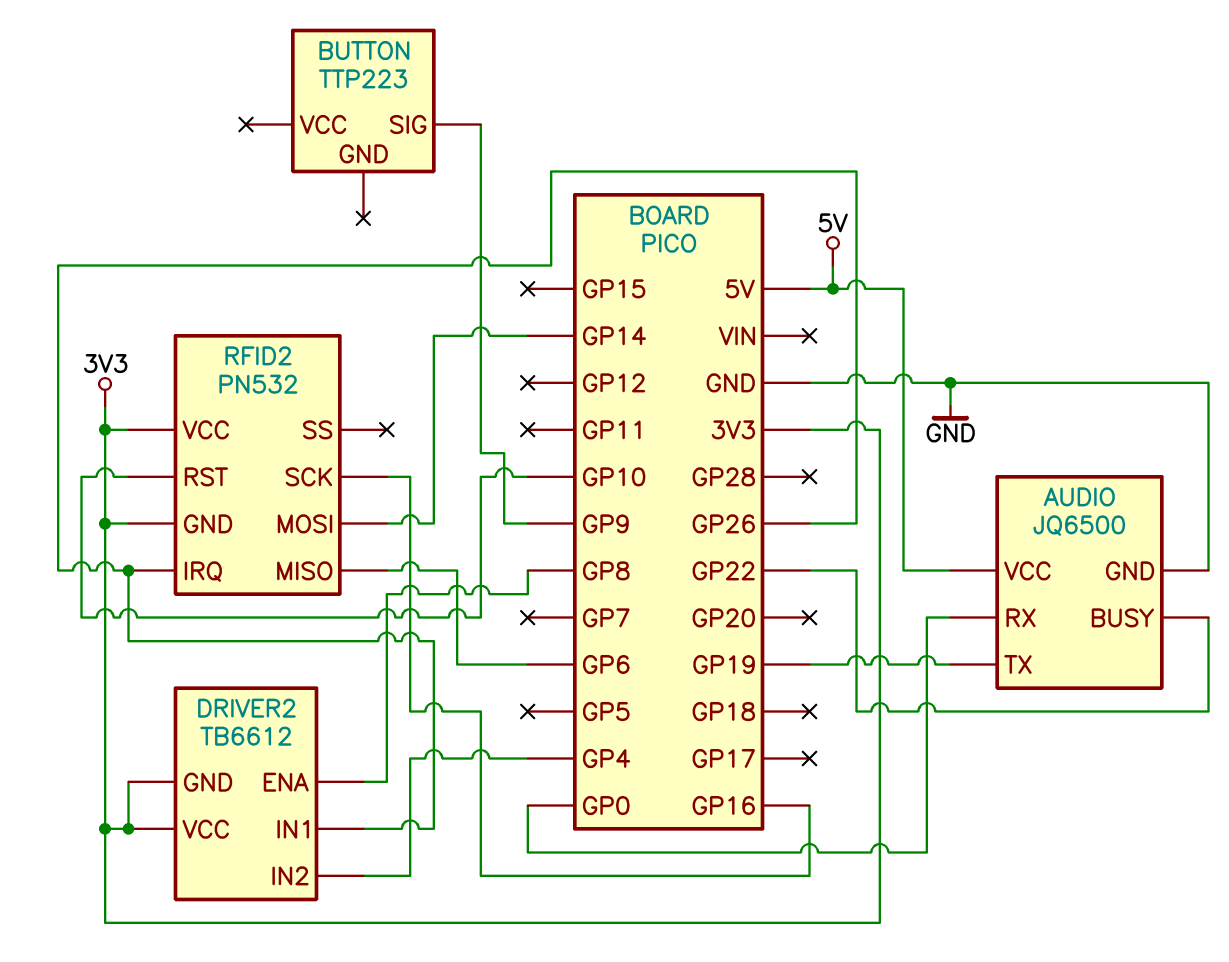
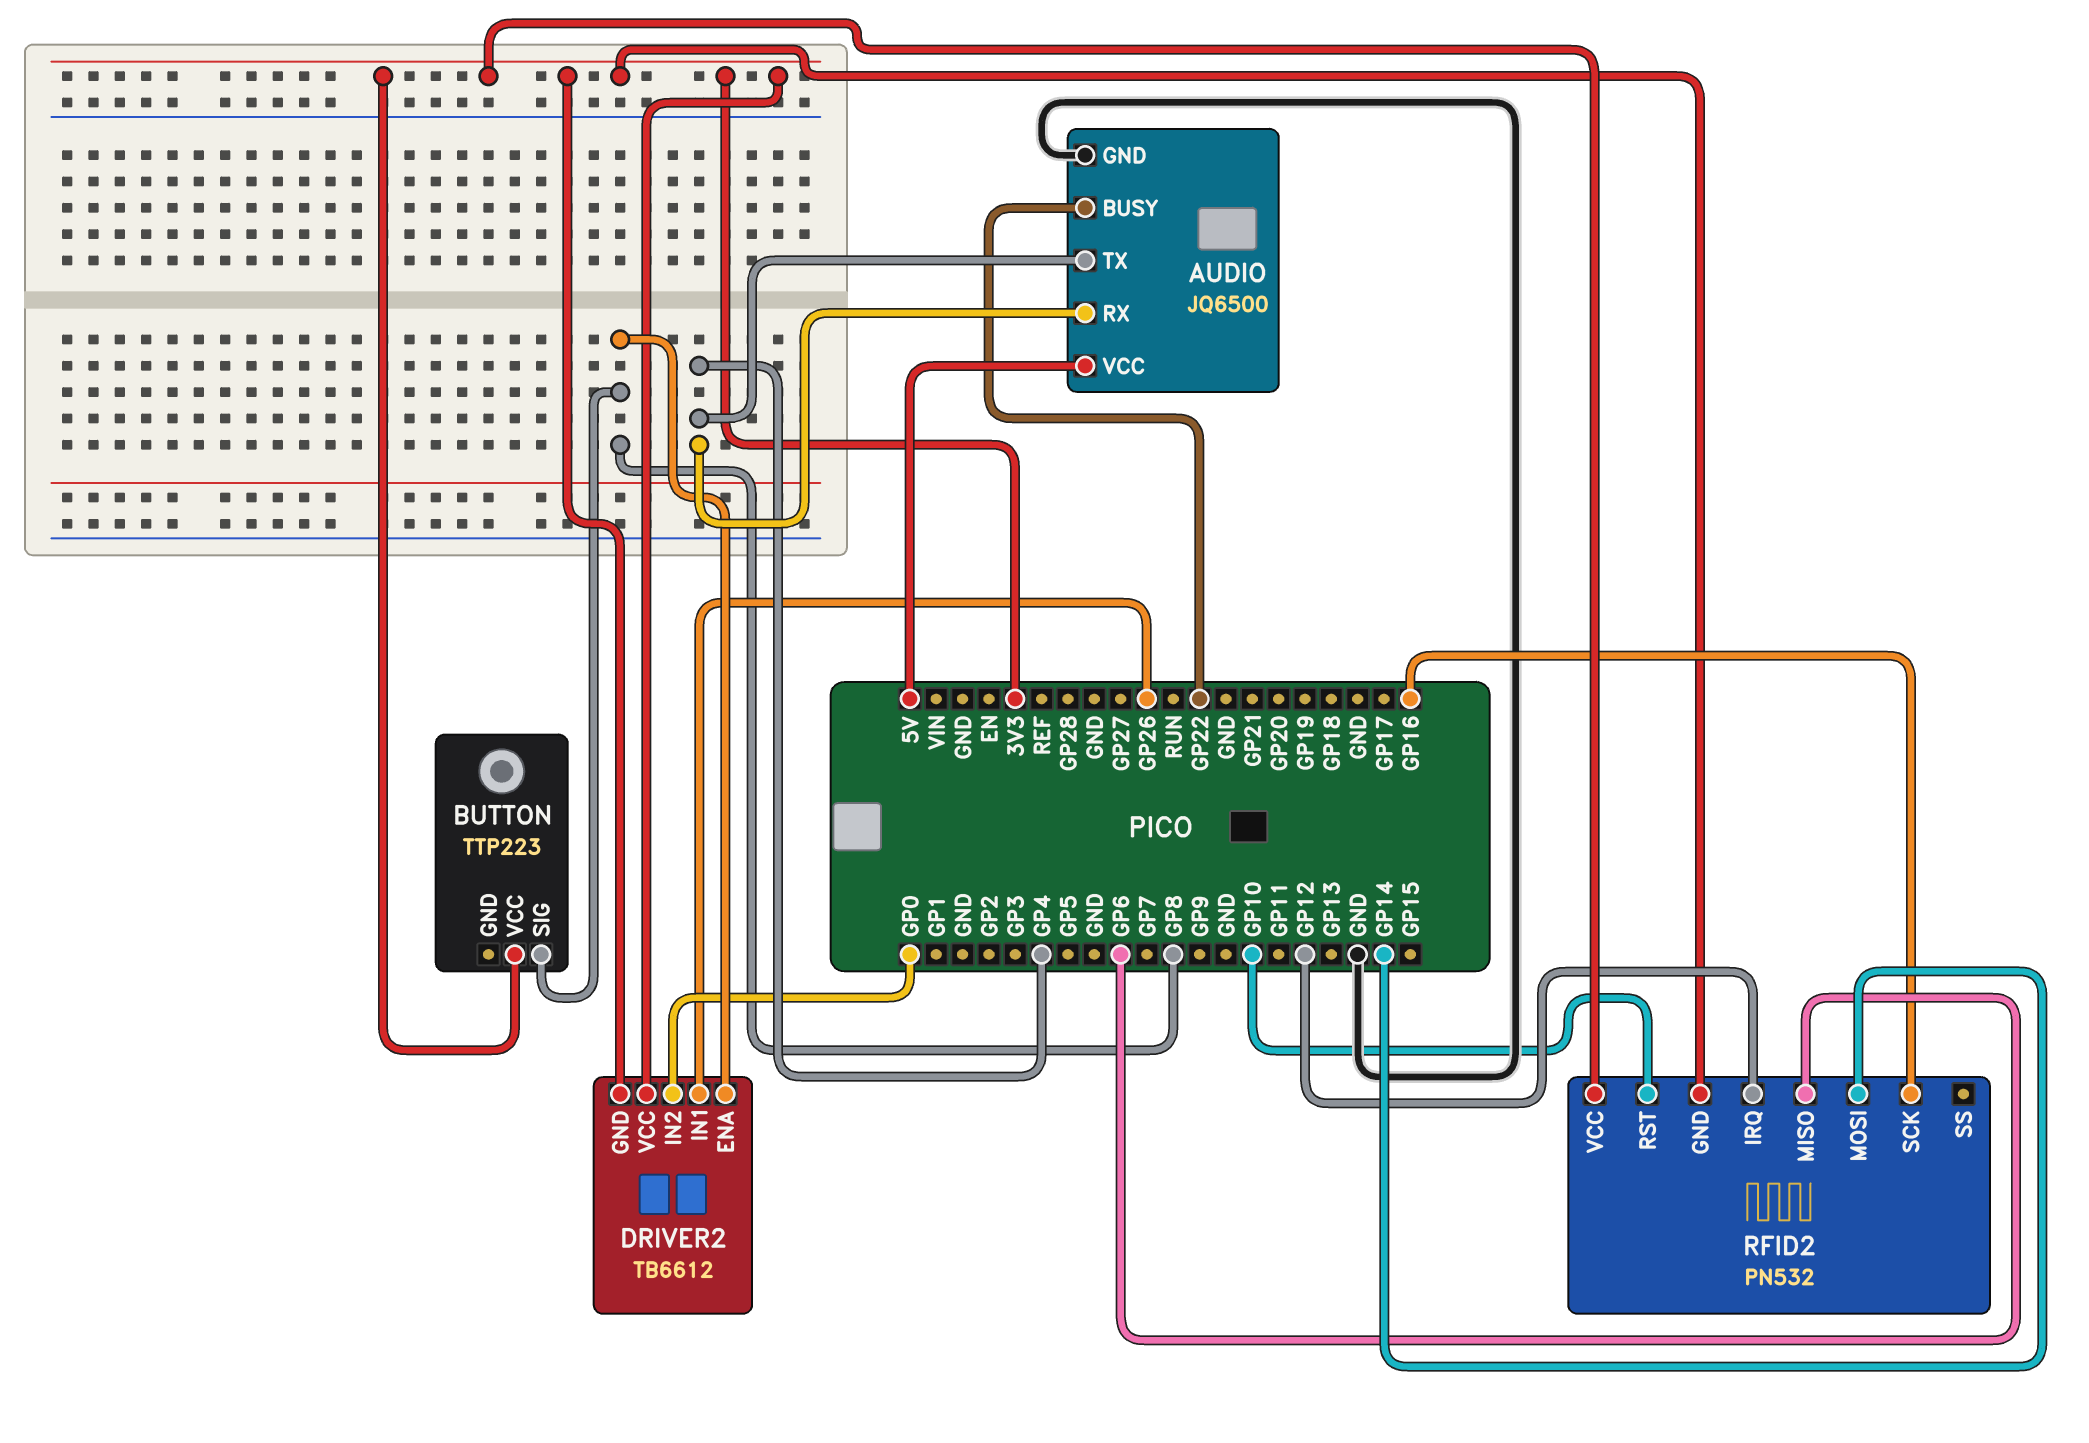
AUDIO pin RX: GP0 -> GP4
AUDIO pin TX: GP19 -> GP4
BUTTON pin SIG: GP9 -> GP8
BUTTON pin VCC: none -> 3V3
DRIVER2 pin IN2: GP4 -> GP0
RFID2 pin IRQ: GP26 -> GP12

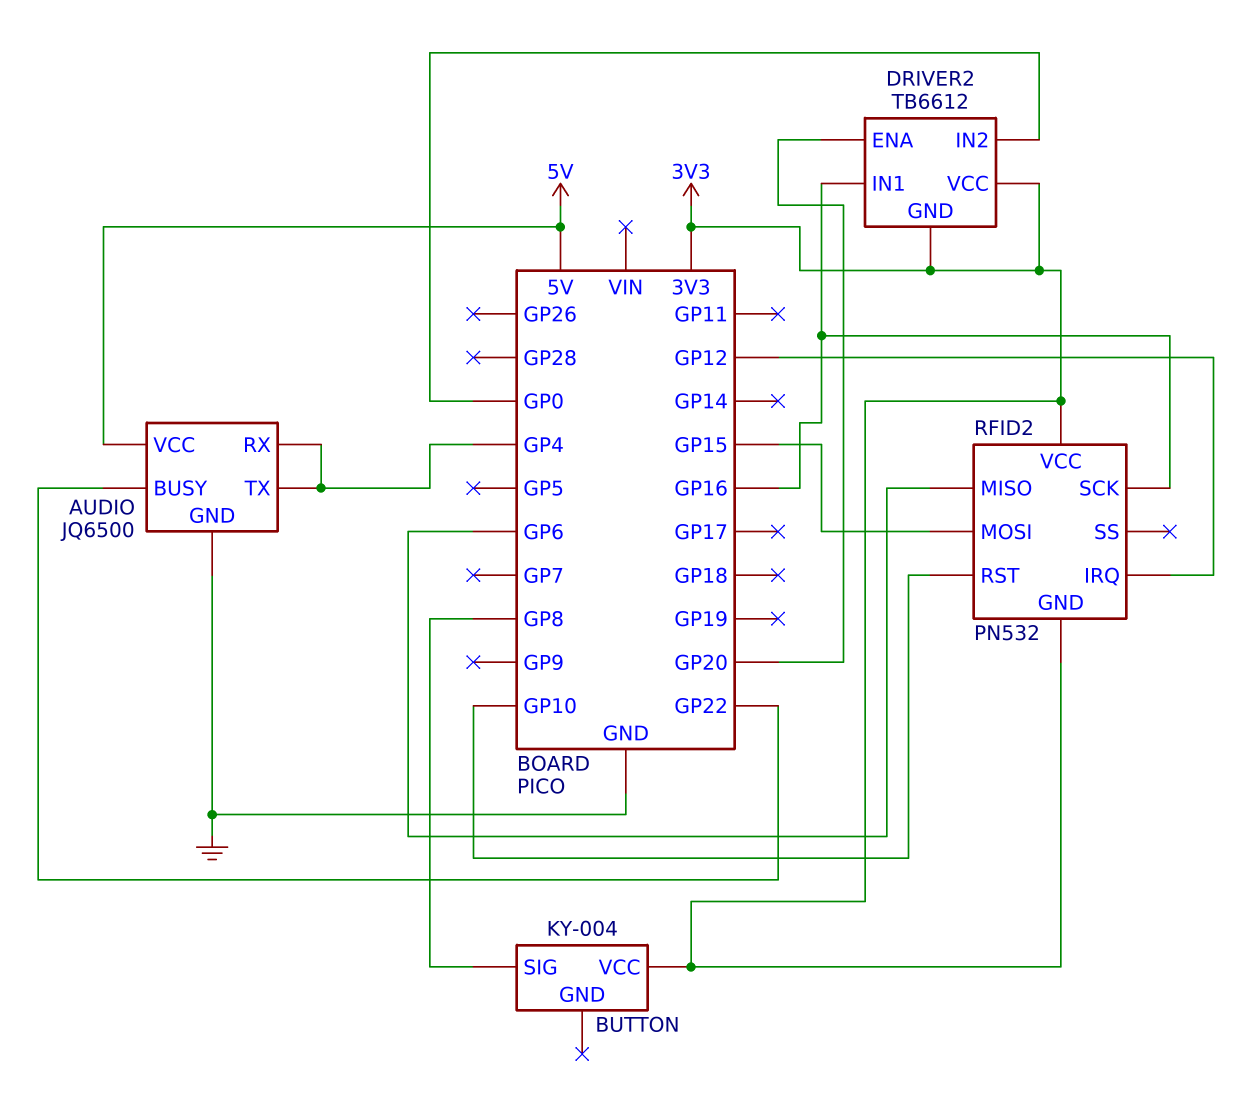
BUTTON: TTP223 -> KY-004
DRIVER2 pin ENA: GP8 -> GP20
DRIVER2 pin IN1: GP26 -> GP16
RFID2 pin MOSI: GP14 -> GP15

